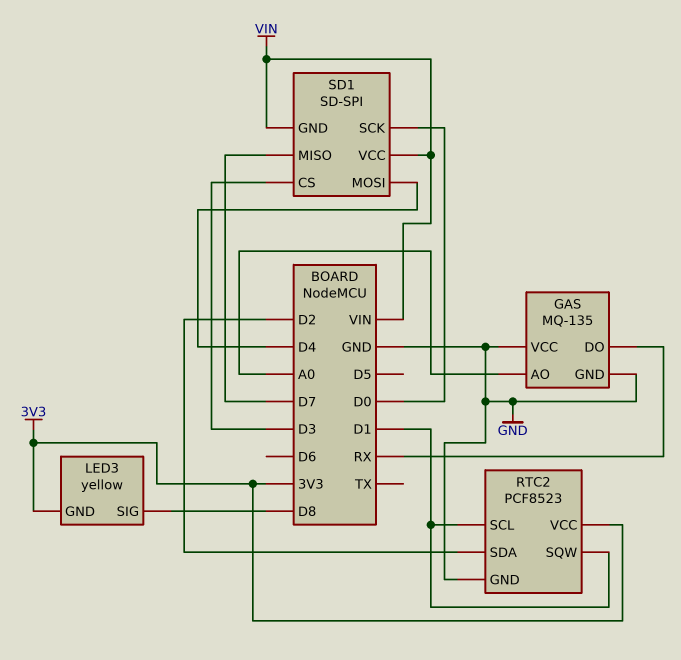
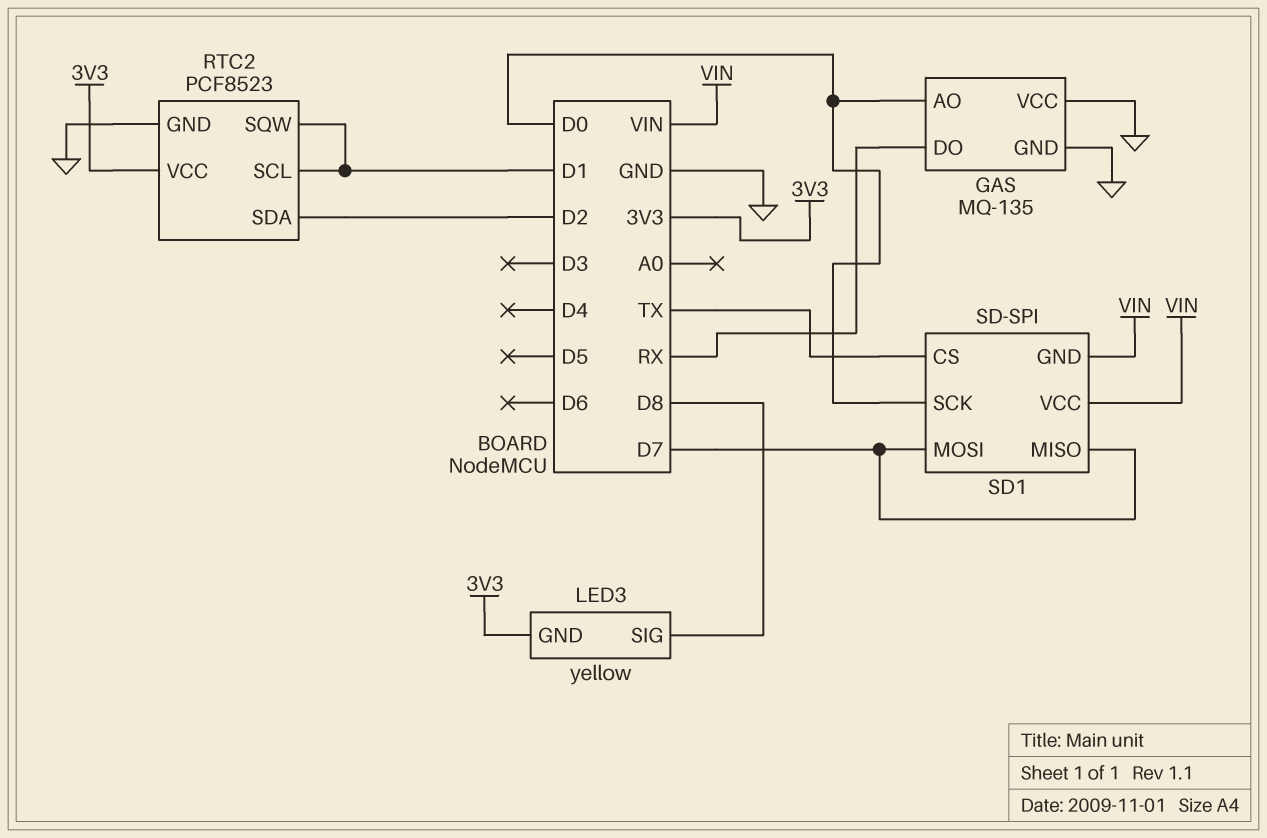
GAS pin AO: A0 -> D0
SD1 pin CS: D3 -> TX
SD1 pin MOSI: D4 -> D7

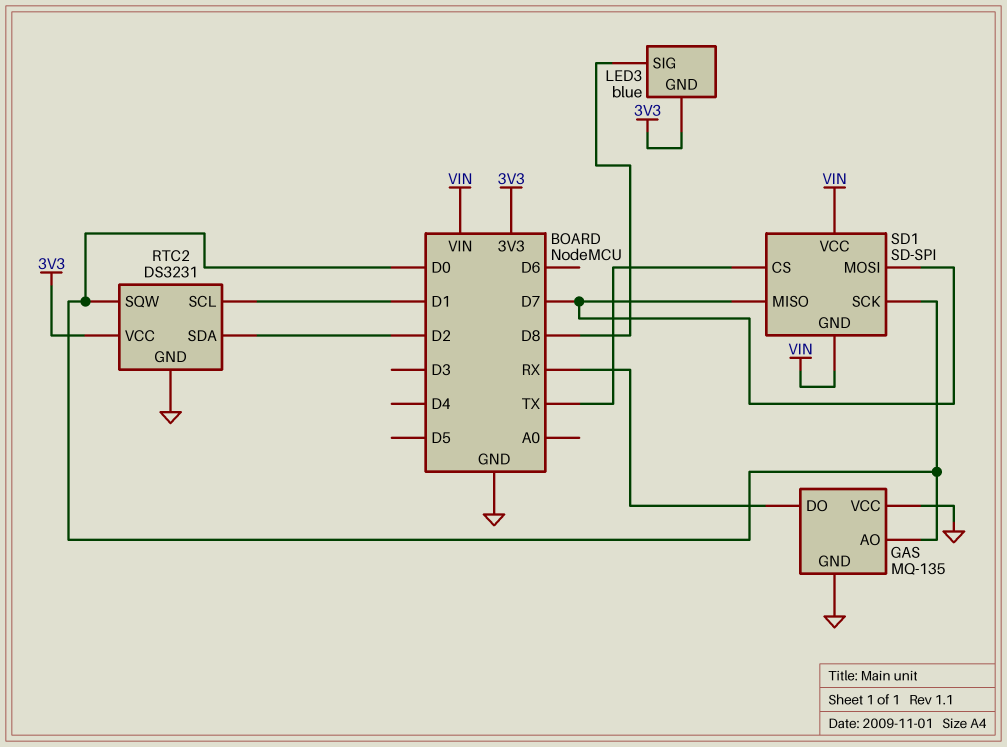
LED3: yellow -> blue
RTC2: PCF8523 -> DS3231
RTC2 pin SQW: D1 -> D0

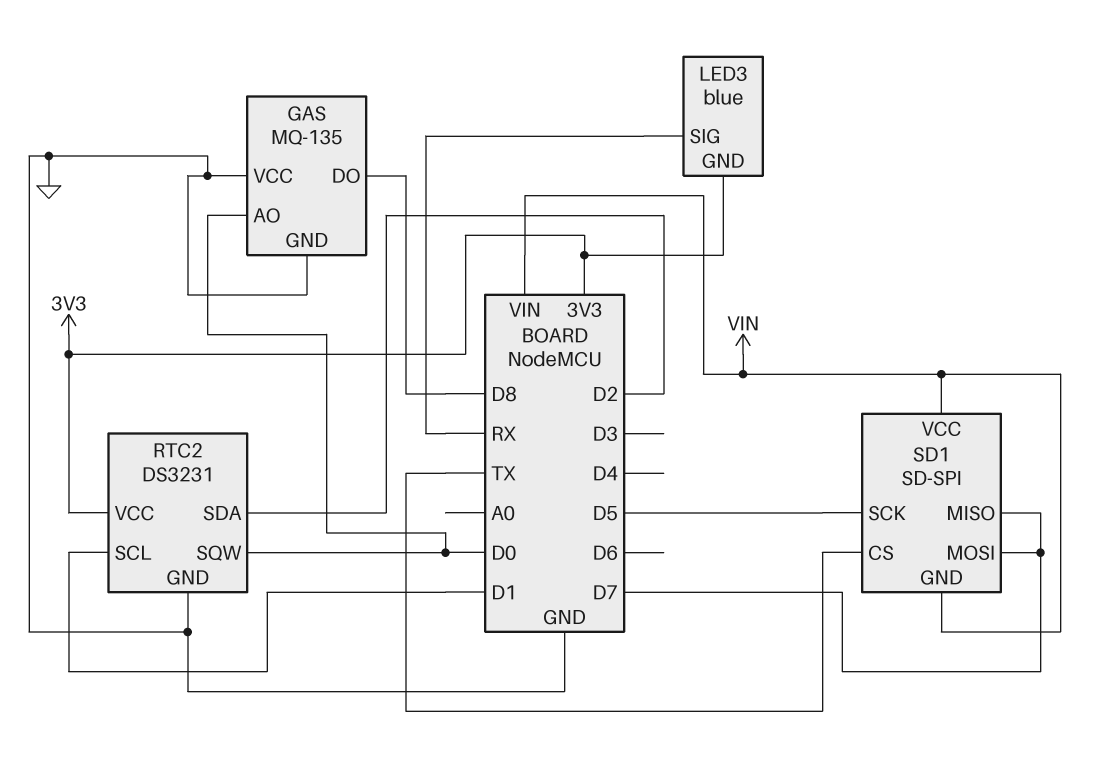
GAS pin DO: RX -> D8
LED3 pin SIG: D8 -> RX
SD1 pin SCK: D0 -> D5

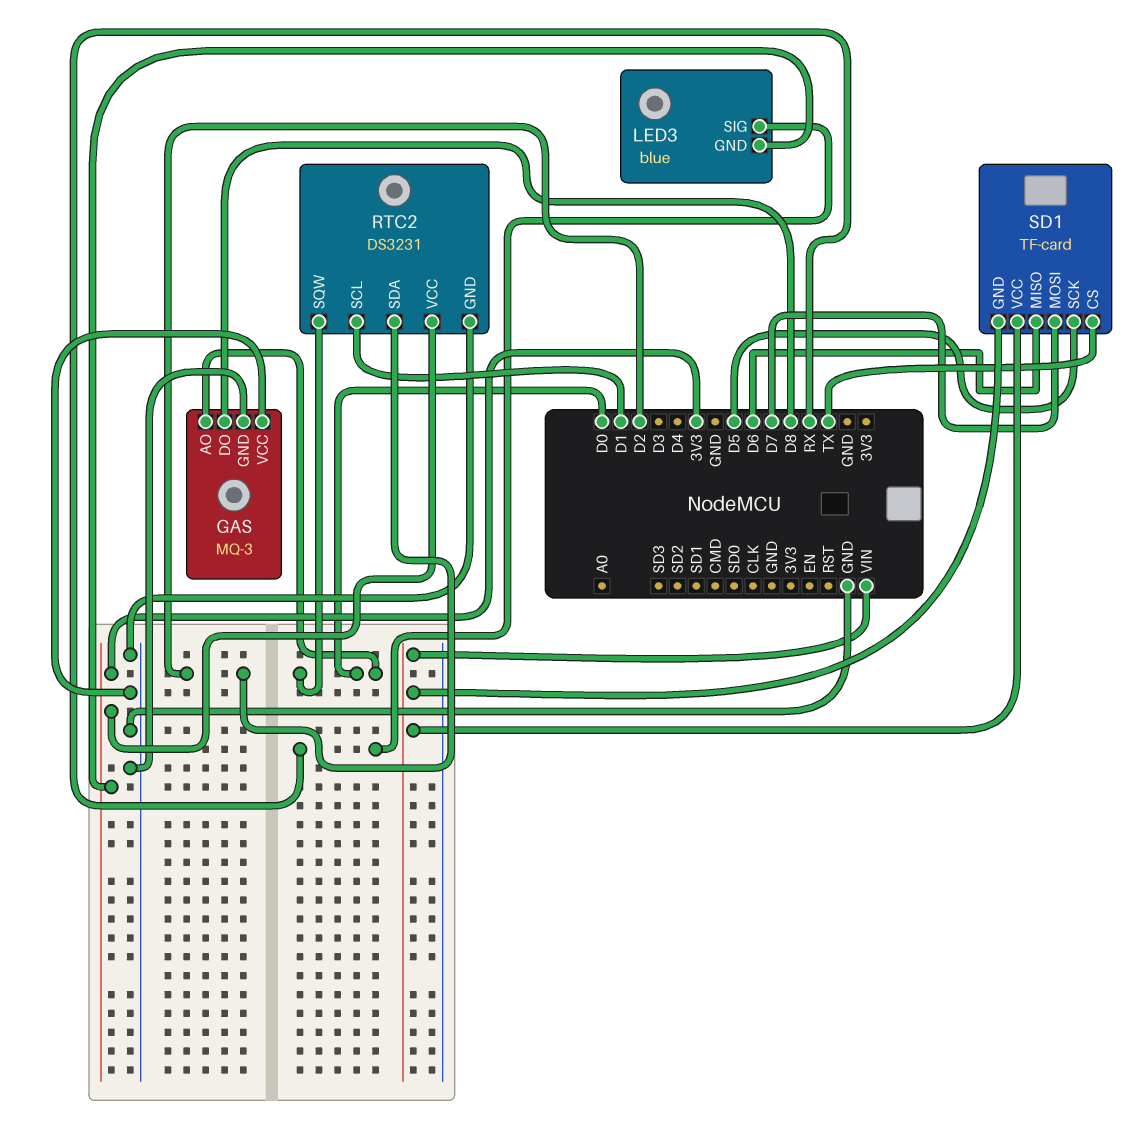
GAS: MQ-135 -> MQ-3
SD1: SD-SPI -> TF-card
SD1 pin MISO: D7 -> D6

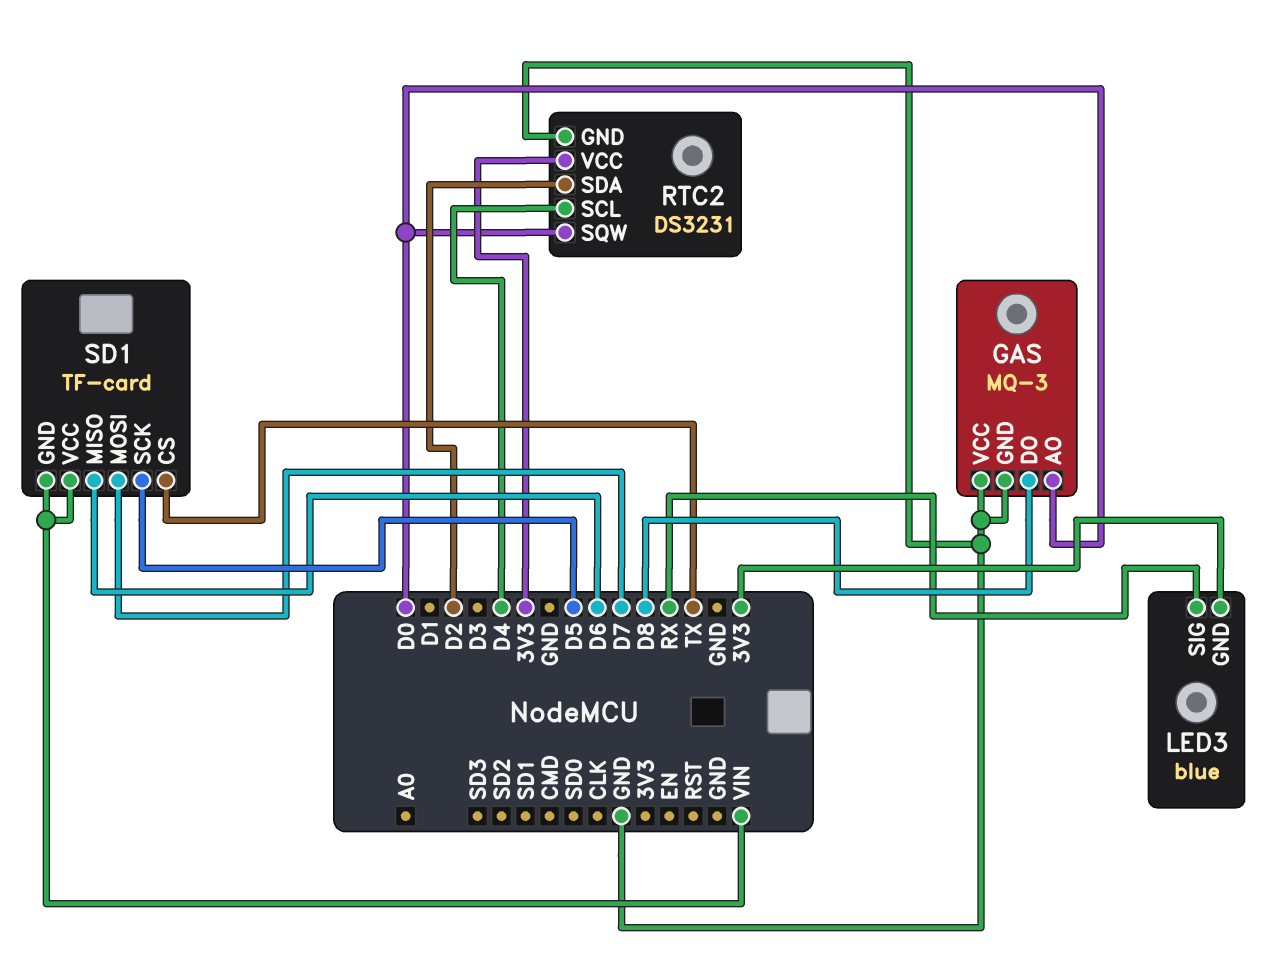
RTC2 pin SCL: D1 -> D4

